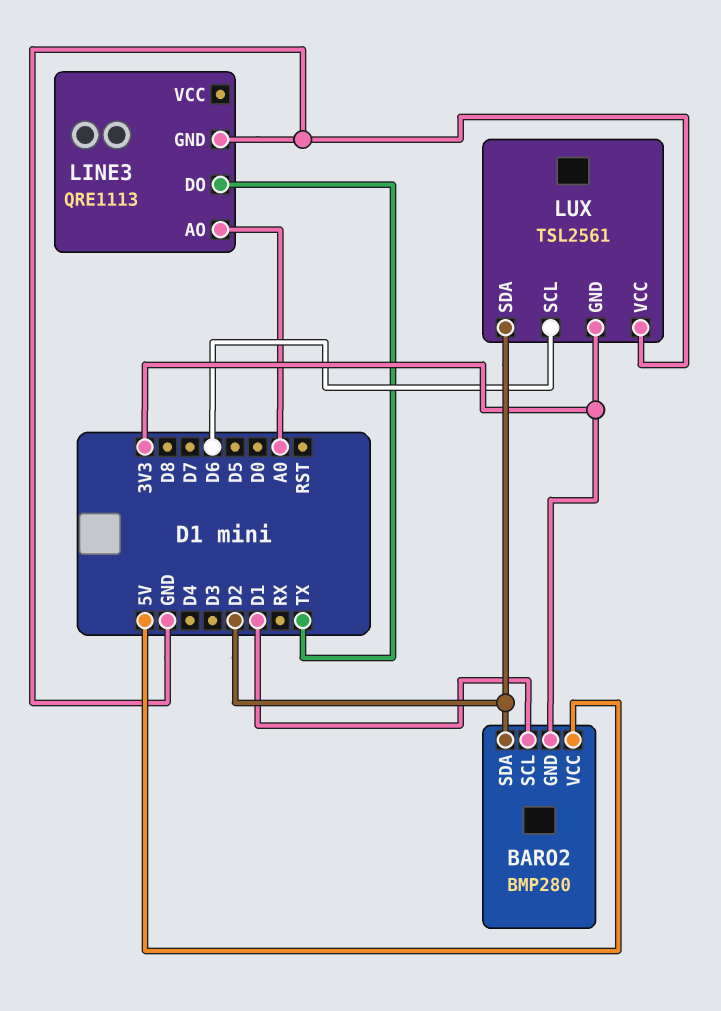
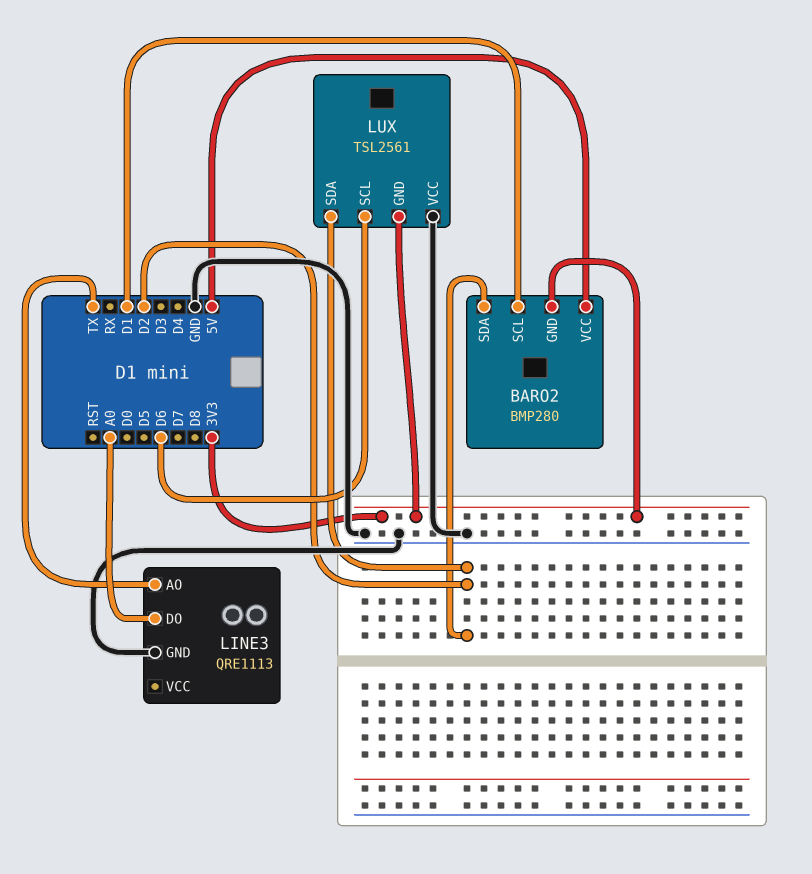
LINE3 pin AO: A0 -> TX
LINE3 pin DO: TX -> A0

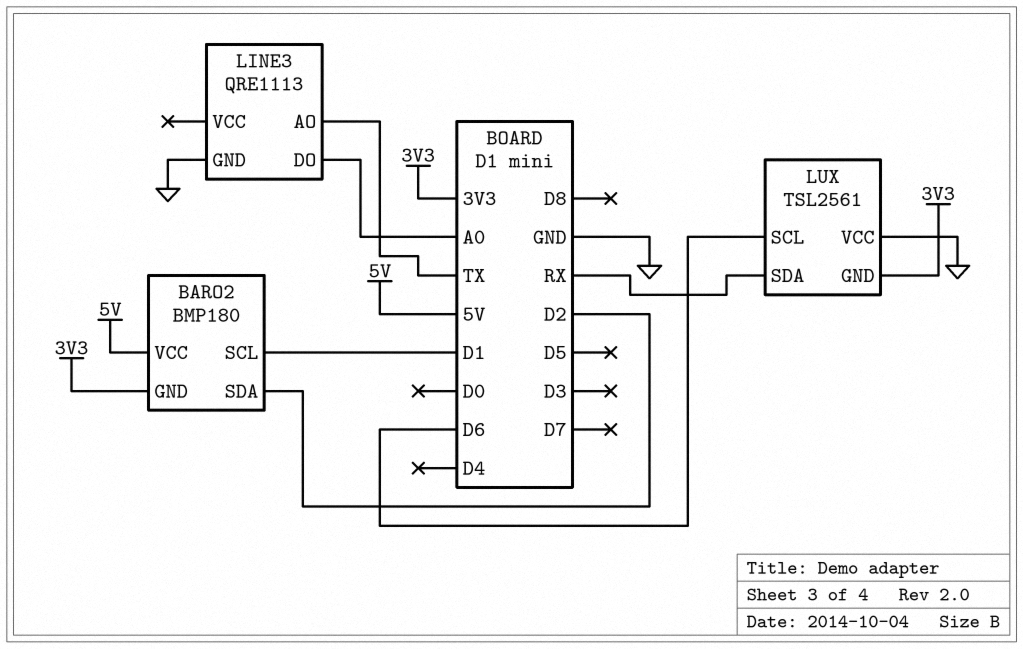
BARO2: BMP280 -> BMP180
LUX pin SDA: D2 -> RX

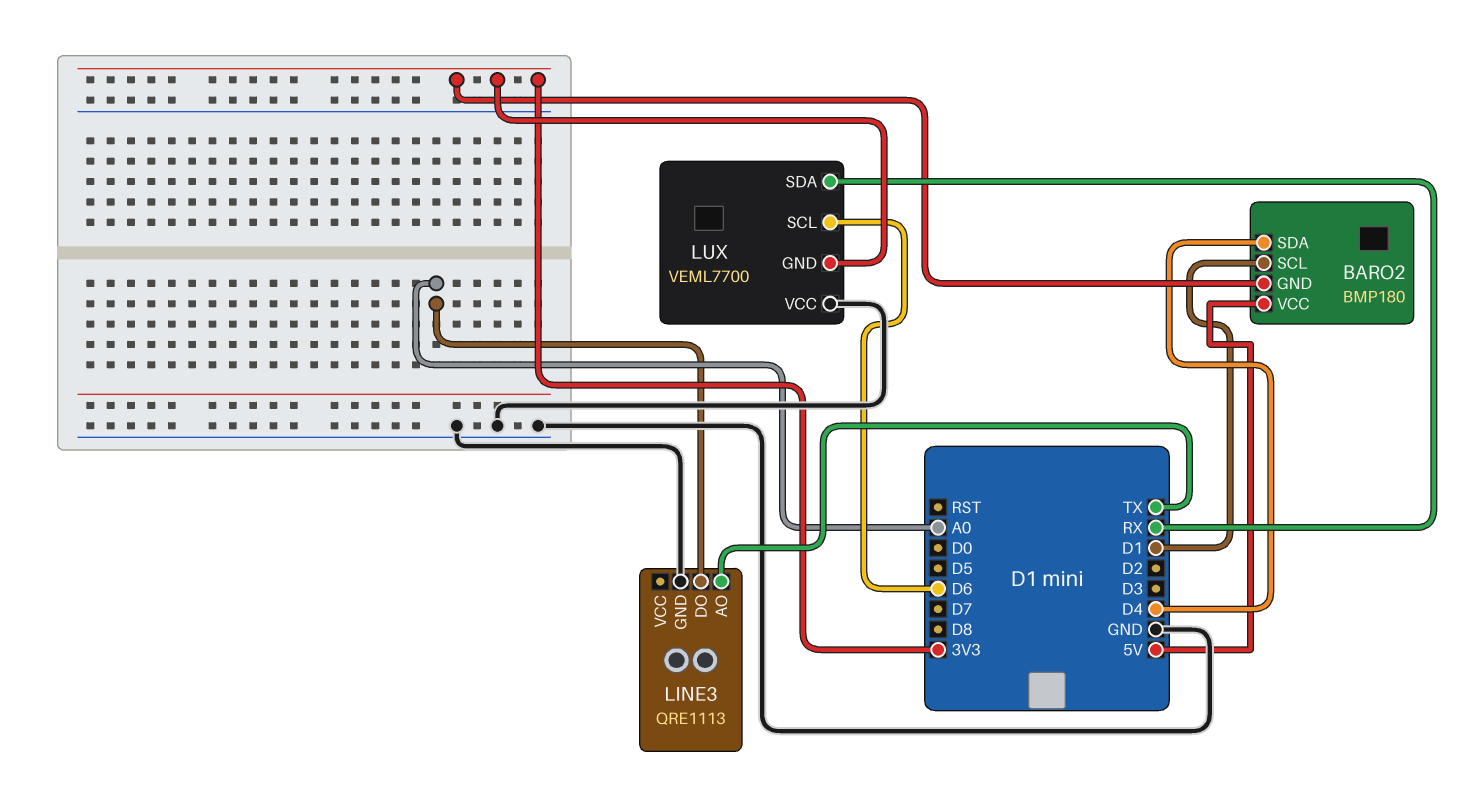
BARO2 pin SDA: D2 -> D4
LUX: TSL2561 -> VEML7700

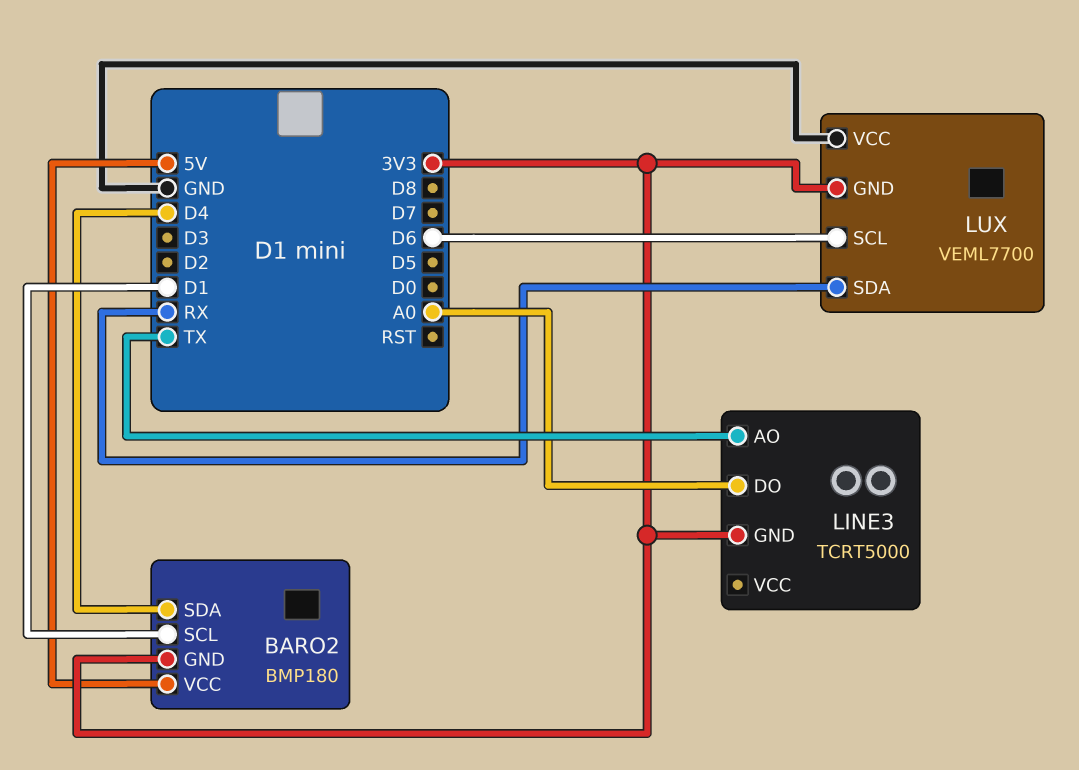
LINE3: QRE1113 -> TCRT5000
LINE3 pin GND: GND -> 3V3

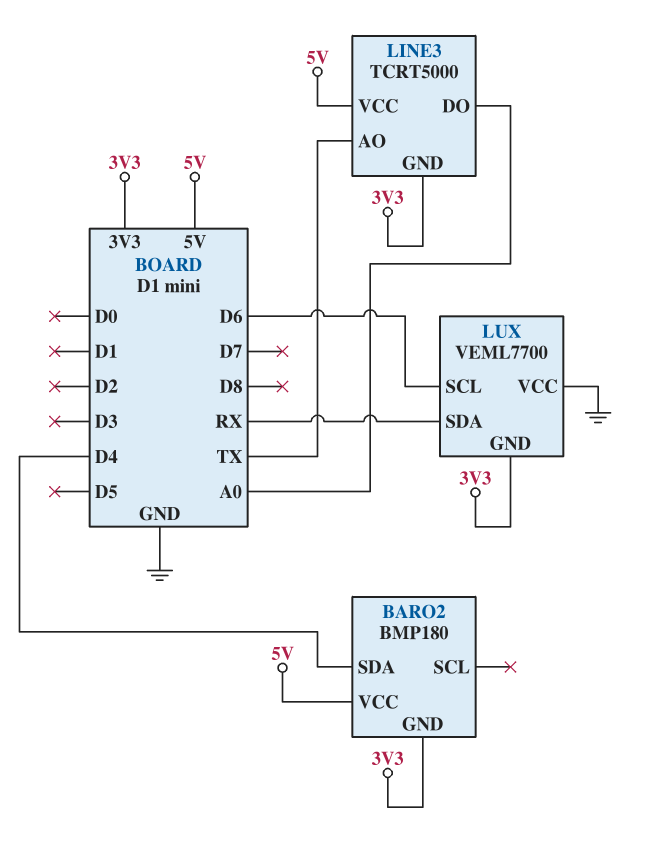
BARO2 pin SCL: D1 -> none
LINE3 pin VCC: none -> 5V

